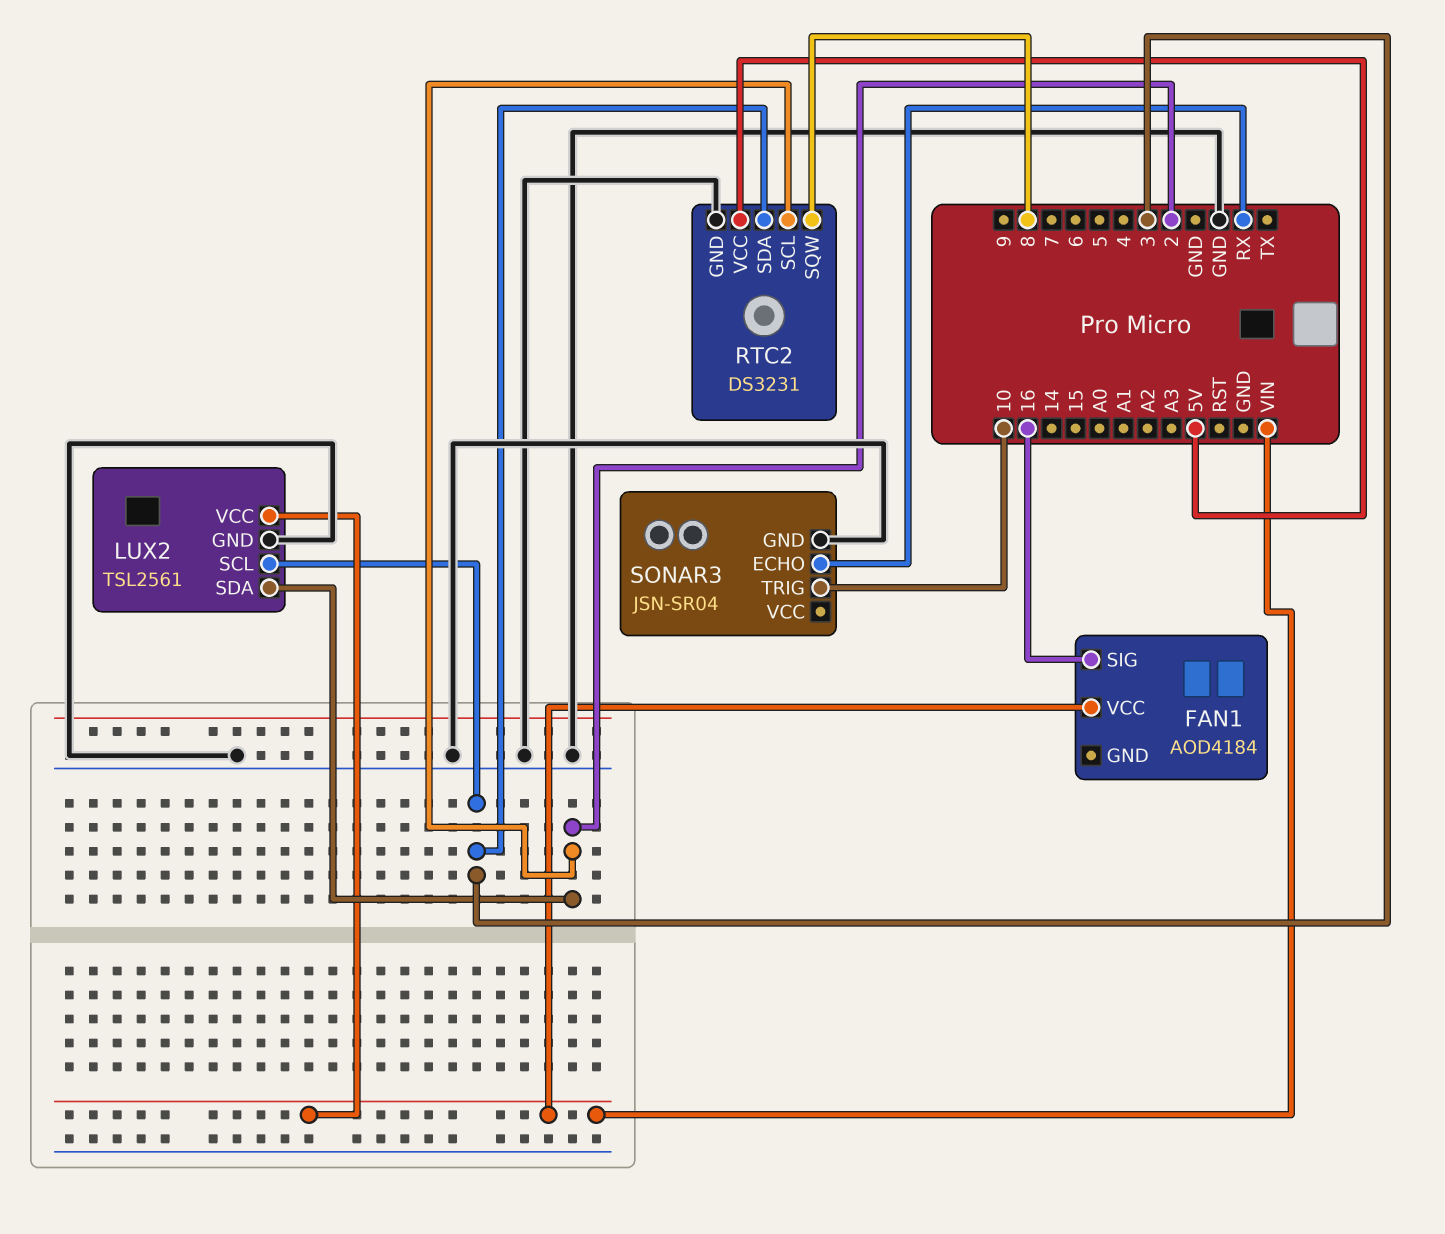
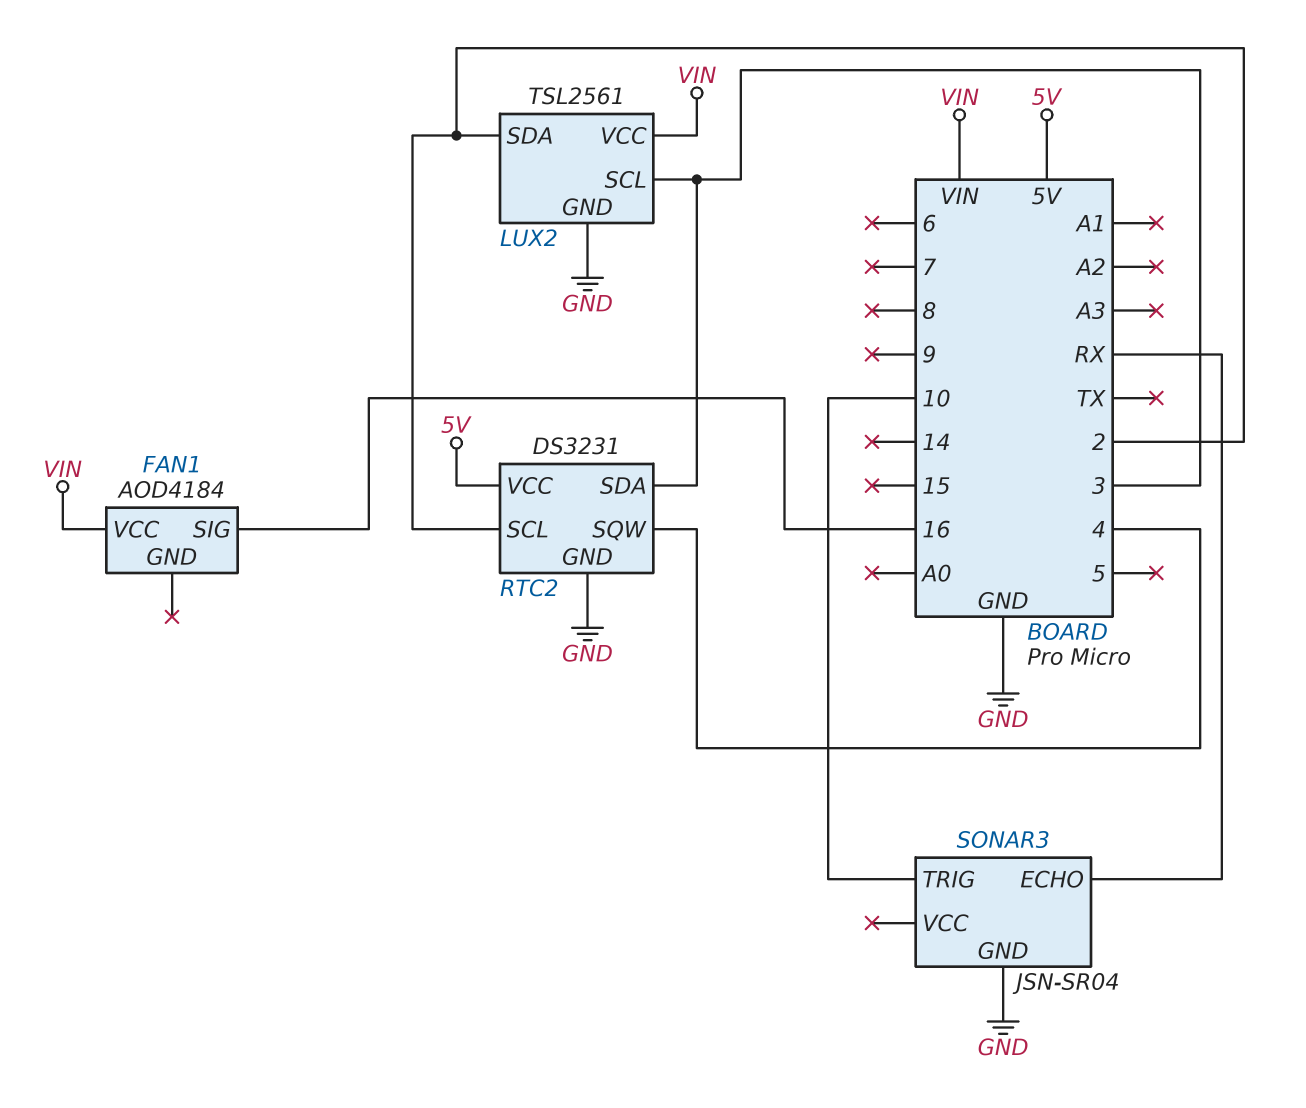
RTC2 pin SQW: 8 -> 4

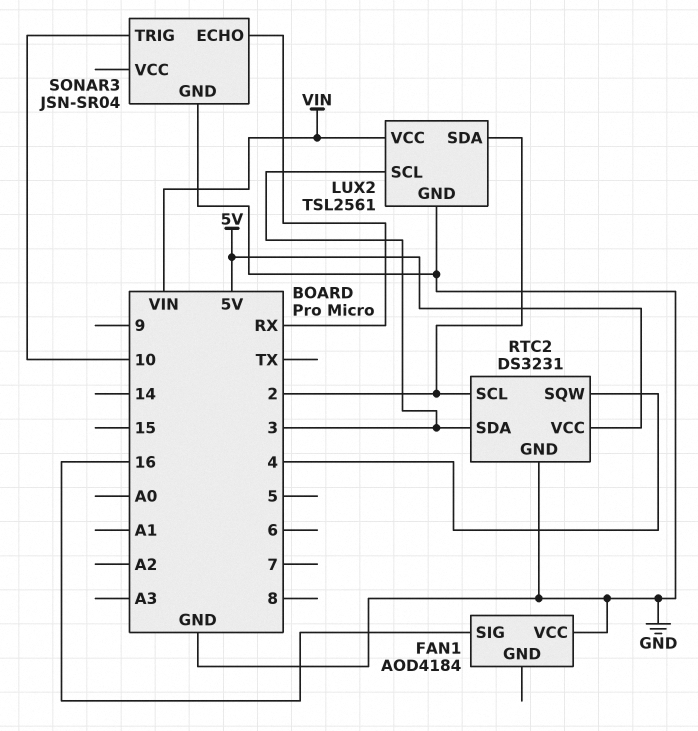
FAN1 pin VCC: VIN -> GND

